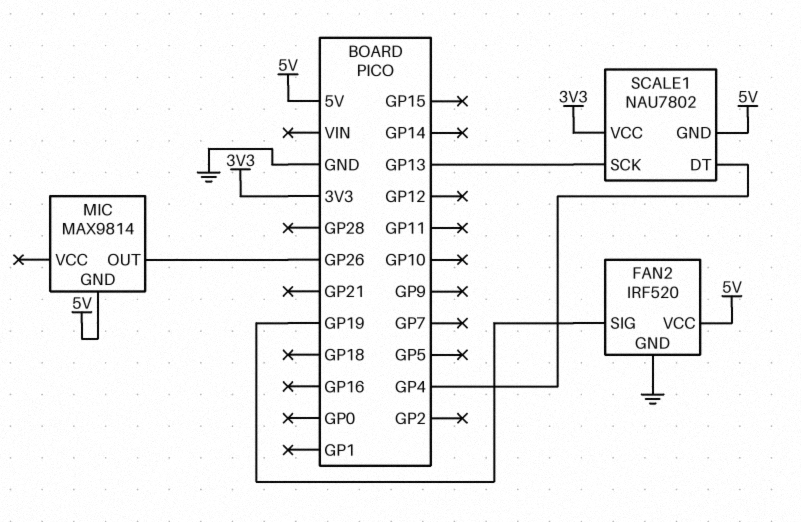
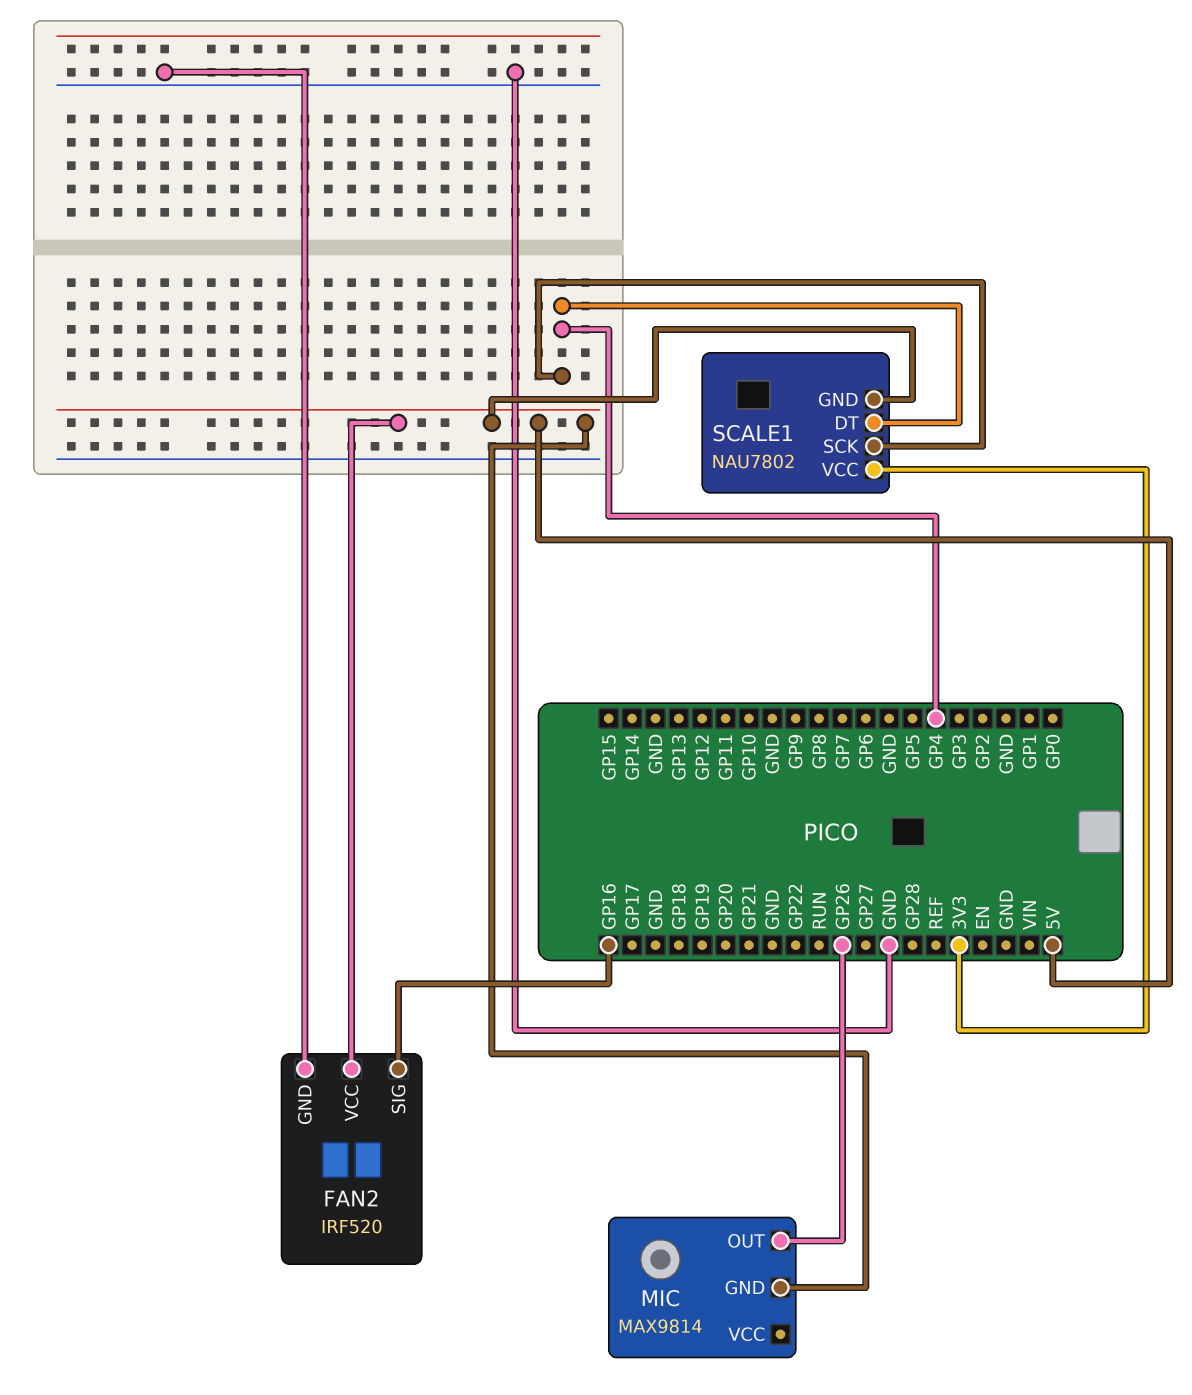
FAN2 pin SIG: GP19 -> GP16
SCALE1 pin SCK: GP13 -> GP4

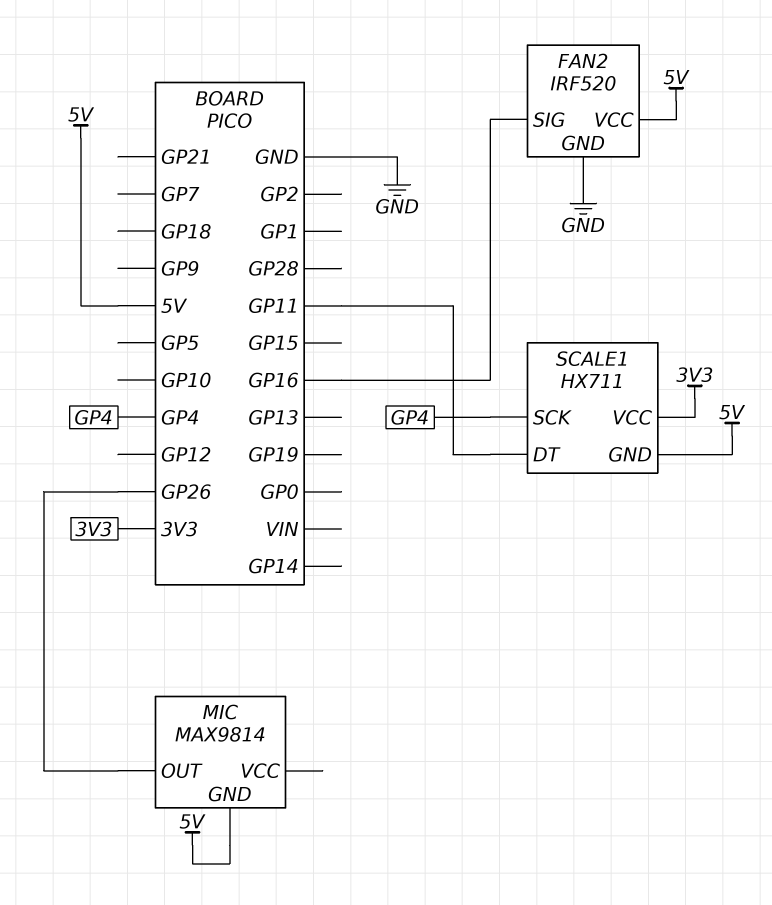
SCALE1: NAU7802 -> HX711
SCALE1 pin DT: GP4 -> GP11

